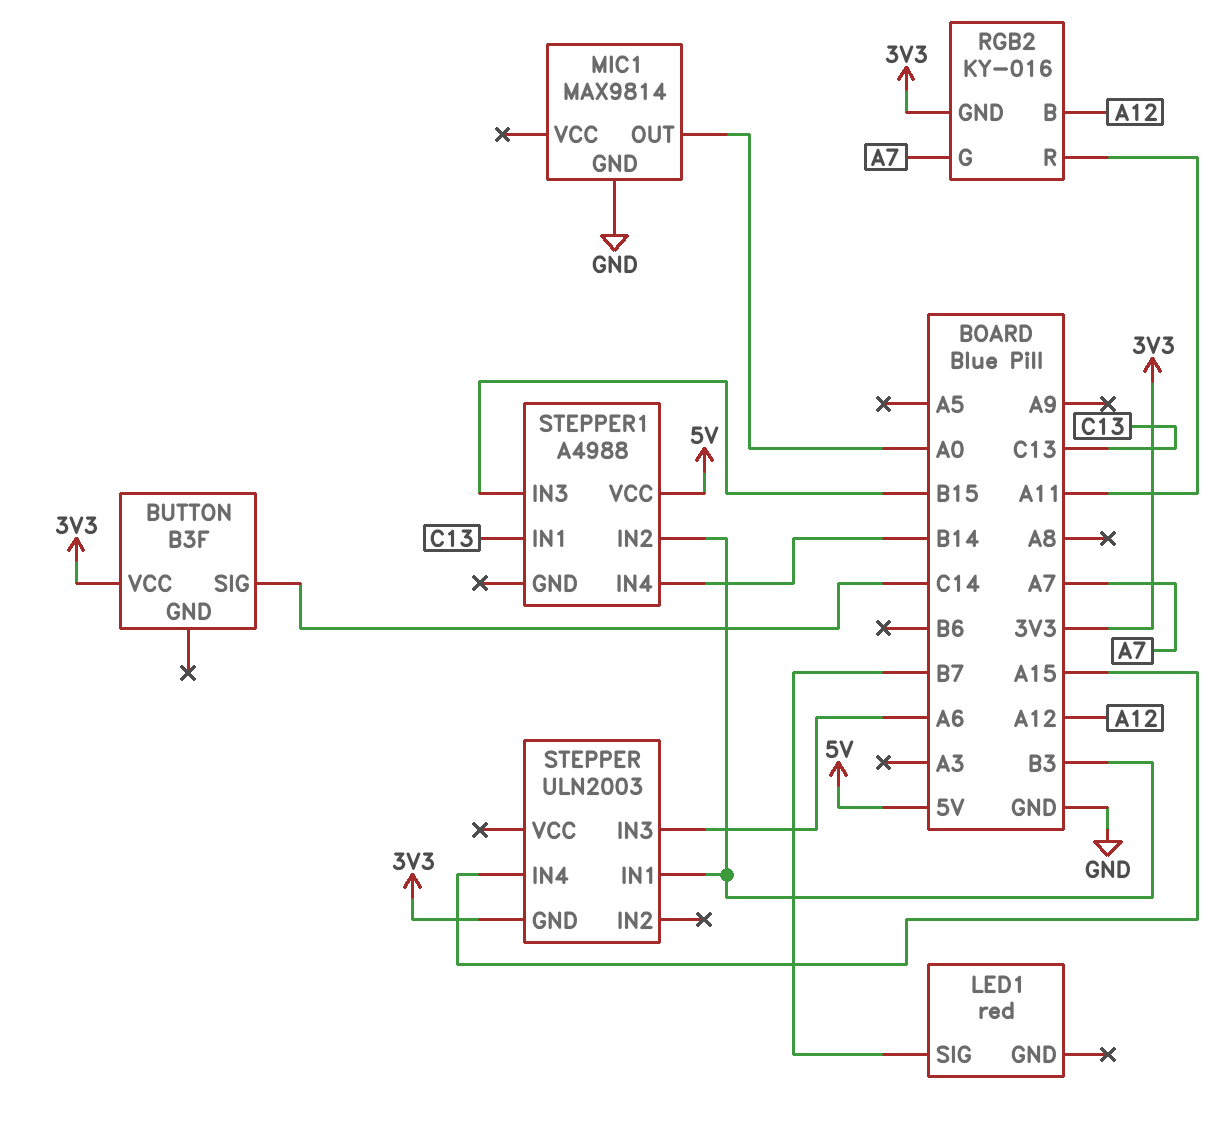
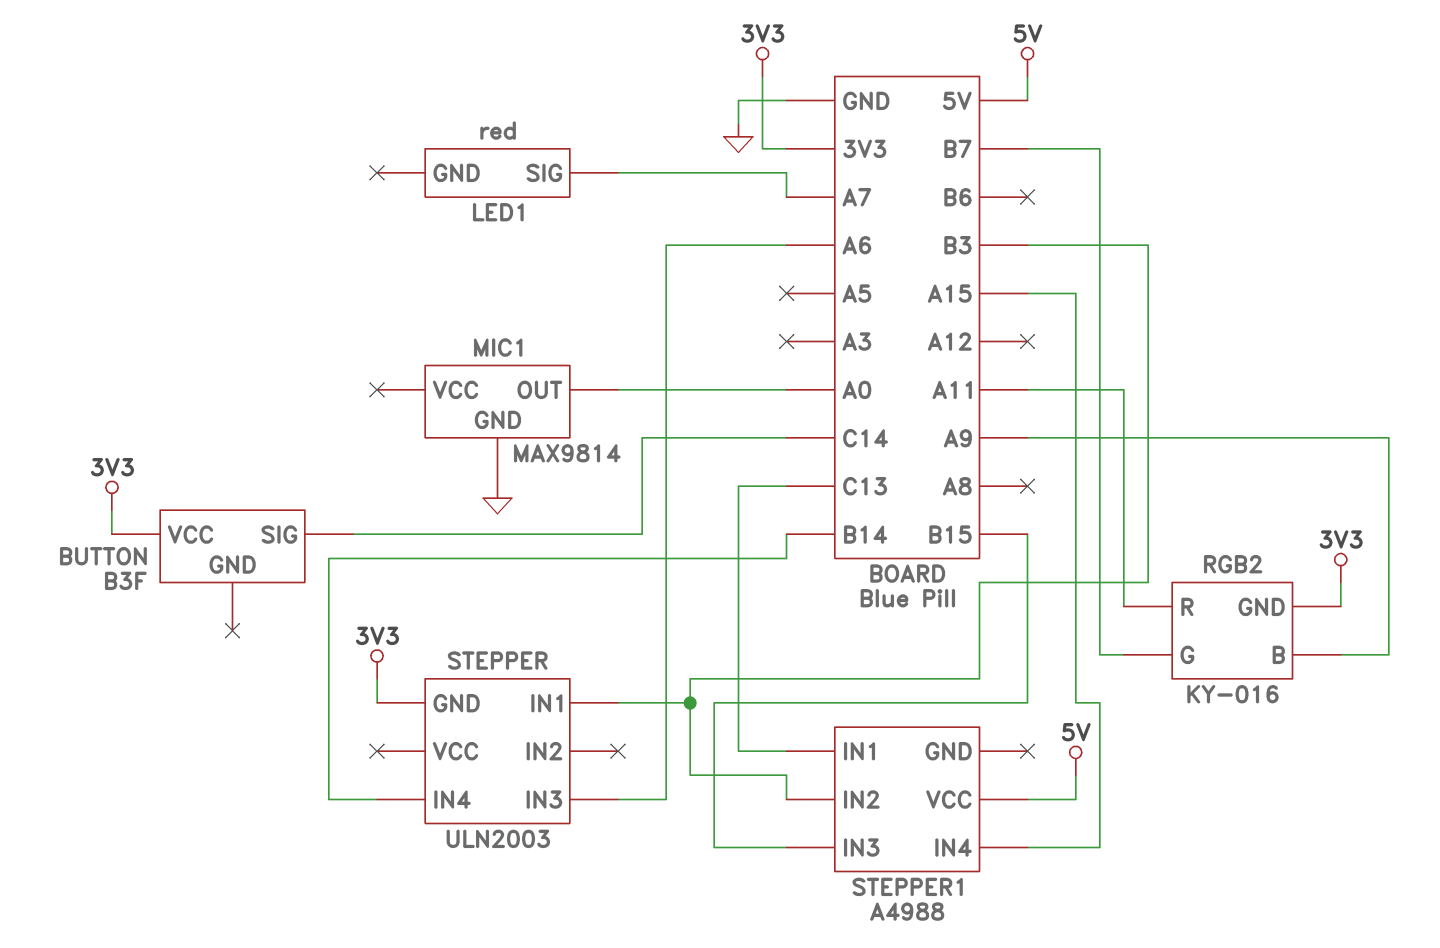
LED1 pin SIG: B7 -> A7
RGB2 pin B: A12 -> A9
RGB2 pin G: A7 -> B7
STEPPER pin IN4: A15 -> B14
STEPPER1 pin IN4: B14 -> A15

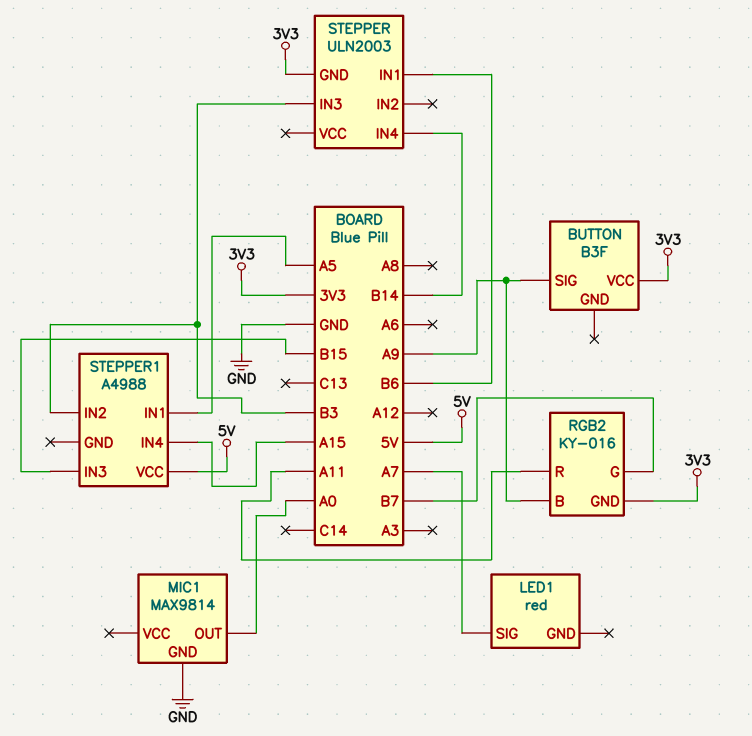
BUTTON pin SIG: C14 -> A9
STEPPER pin IN1: B3 -> B6
STEPPER pin IN3: A6 -> B3
STEPPER1 pin IN1: C13 -> A5

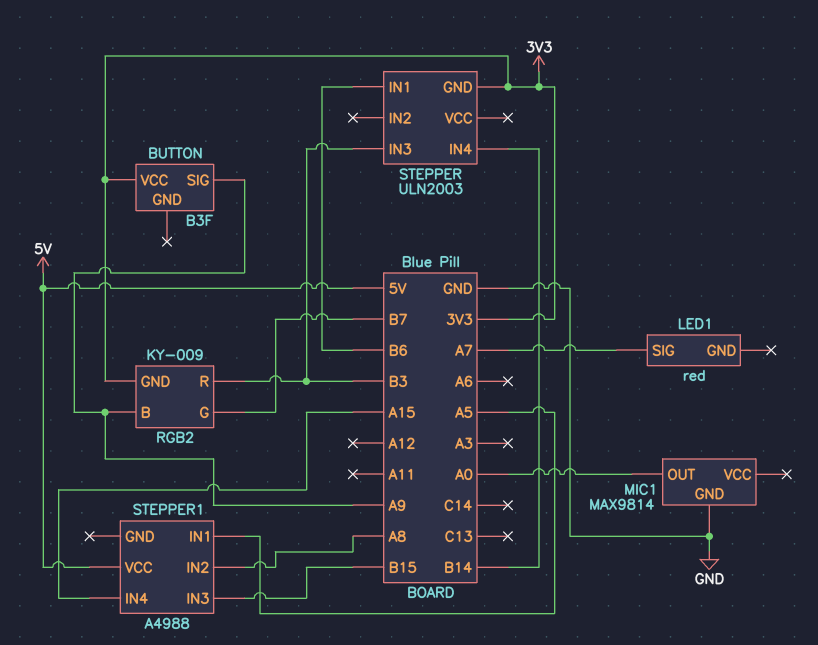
RGB2: KY-016 -> KY-009
RGB2 pin R: A11 -> B3
STEPPER1 pin IN2: B3 -> A8

